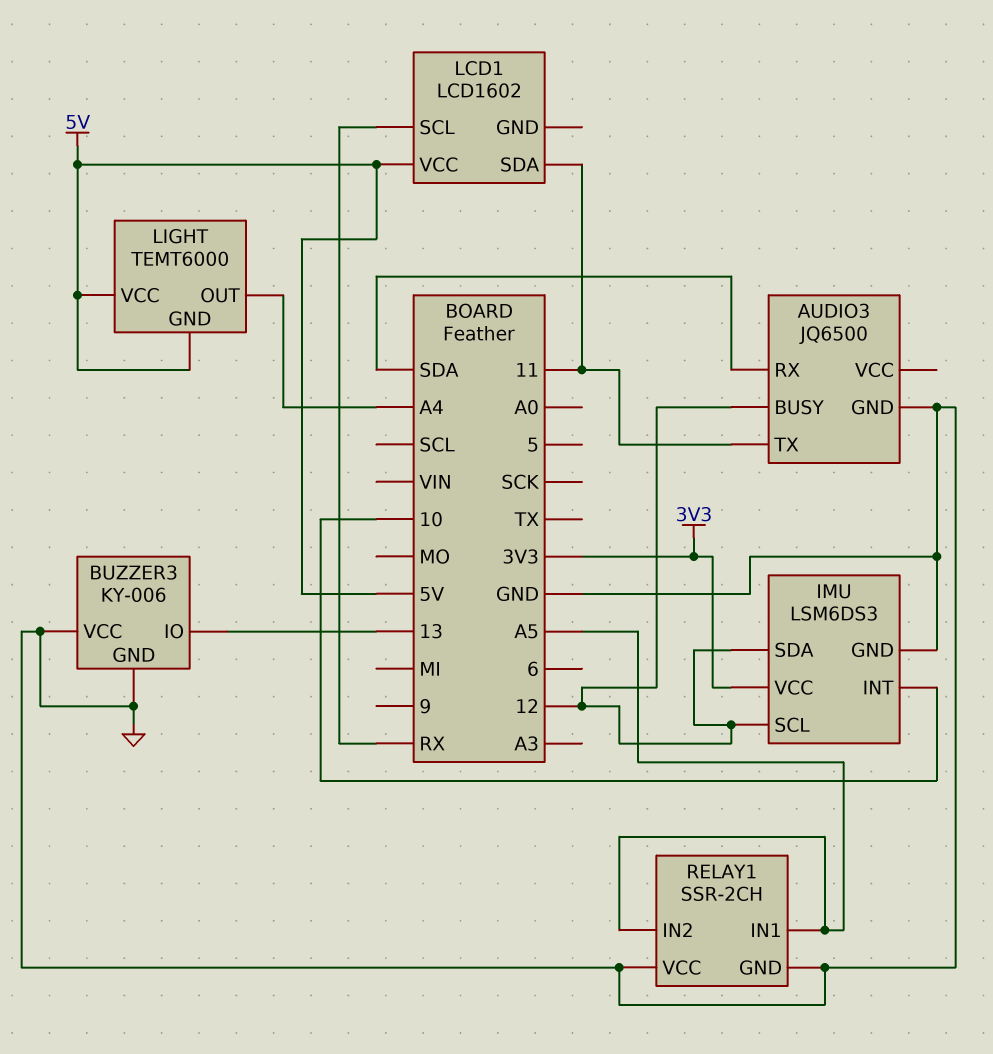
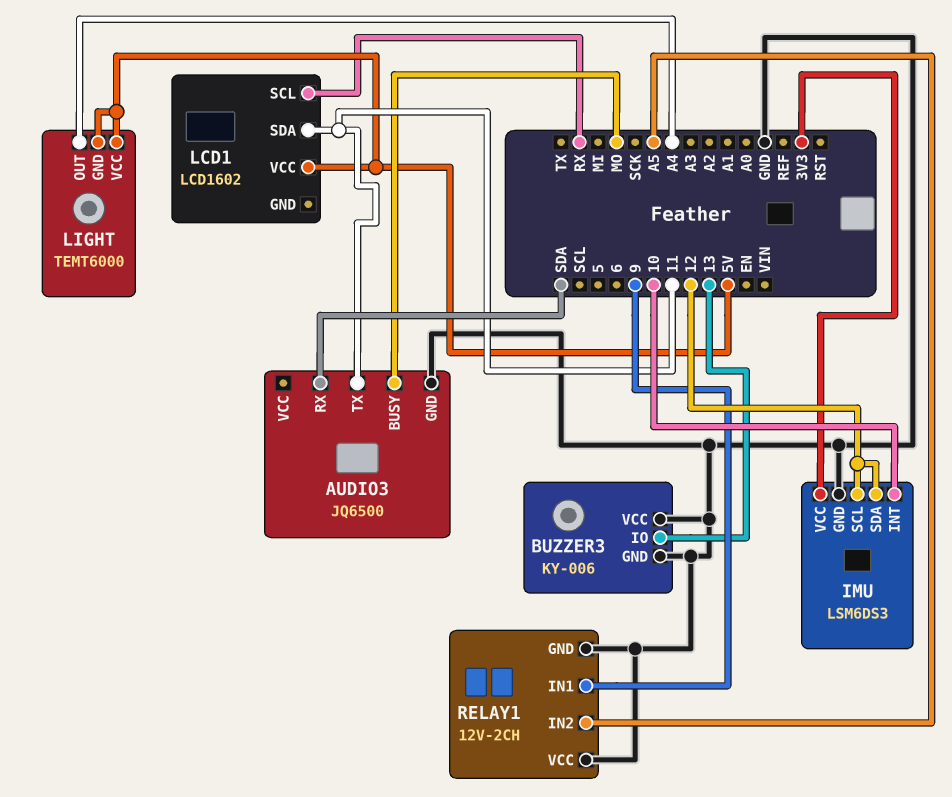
AUDIO3 pin BUSY: 12 -> MO
RELAY1: SSR-2CH -> 12V-2CH
RELAY1 pin IN1: A5 -> 9

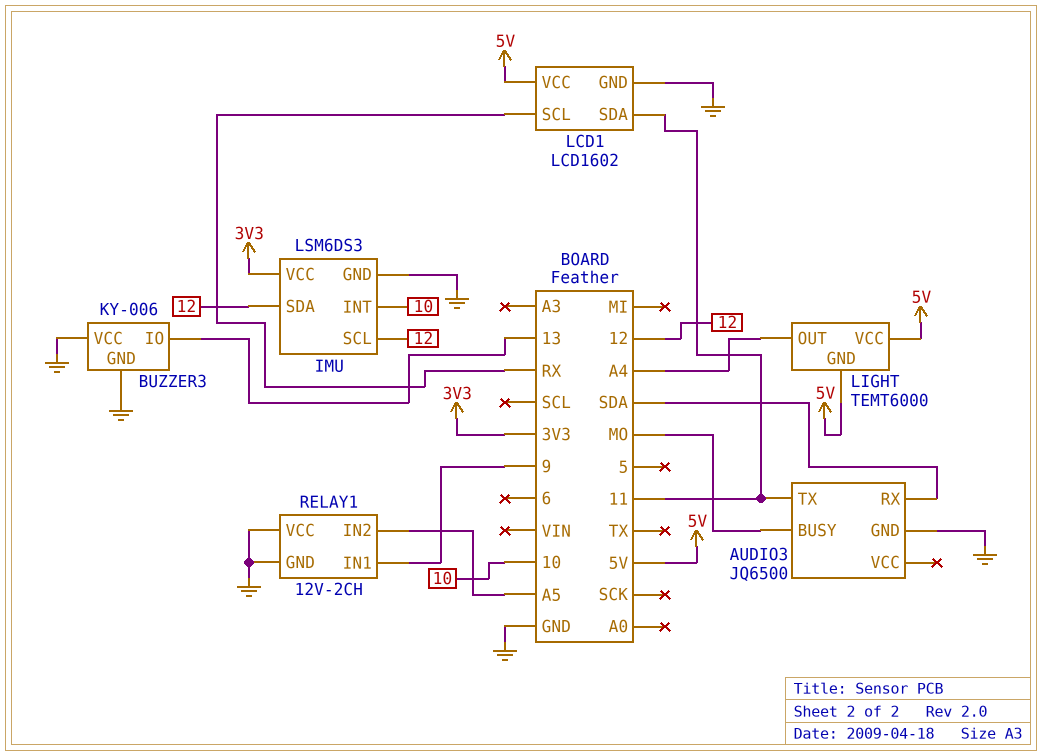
LCD1 pin GND: none -> GND

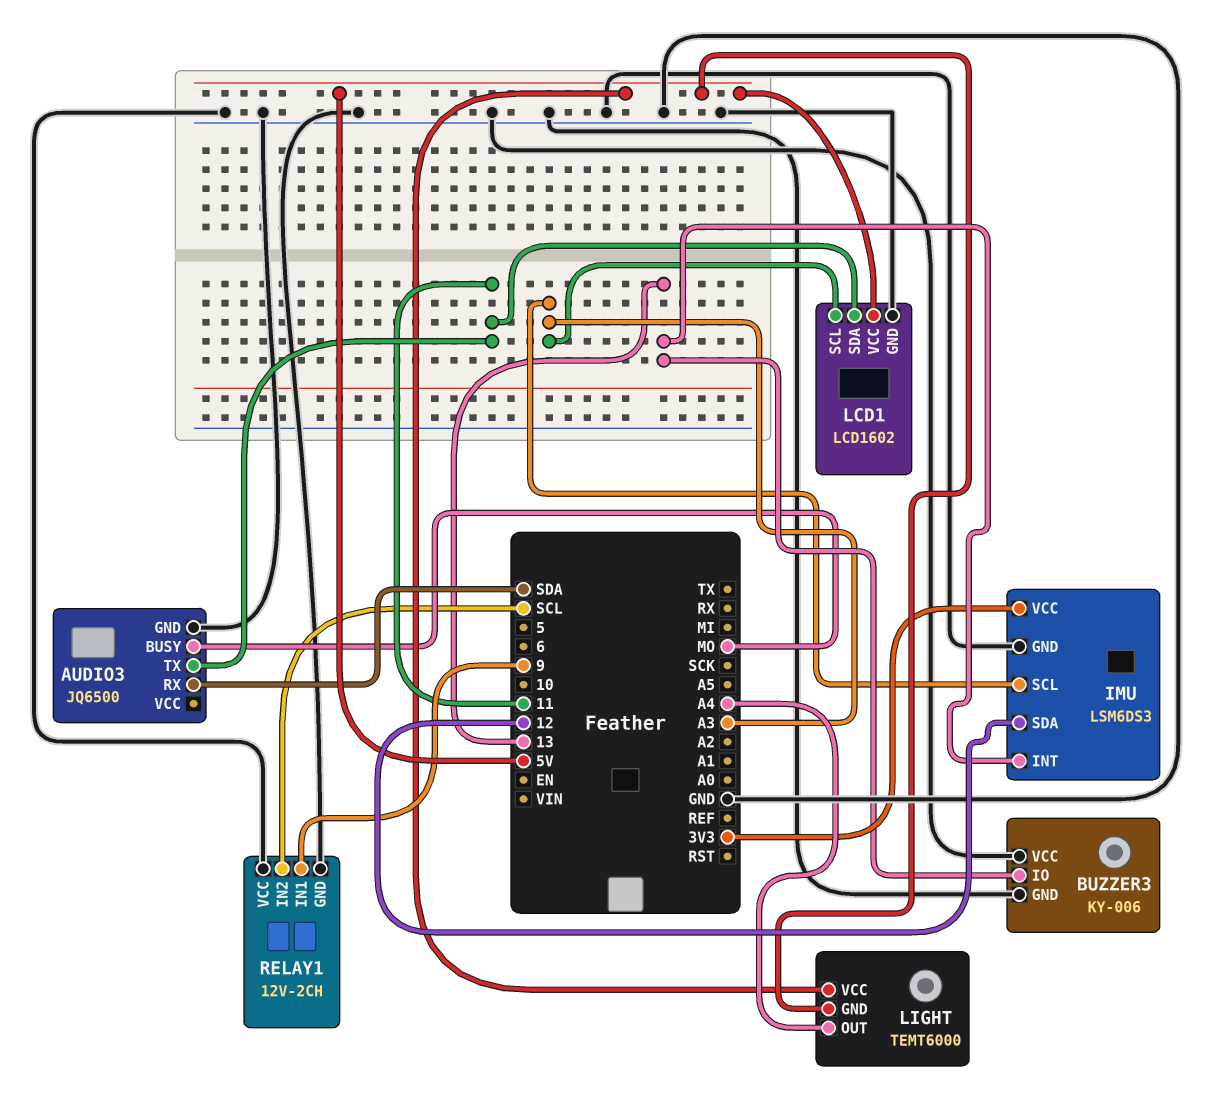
IMU pin INT: 10 -> 13
IMU pin SCL: 12 -> A3
LCD1 pin SCL: RX -> A3
RELAY1 pin IN2: A5 -> SCL

